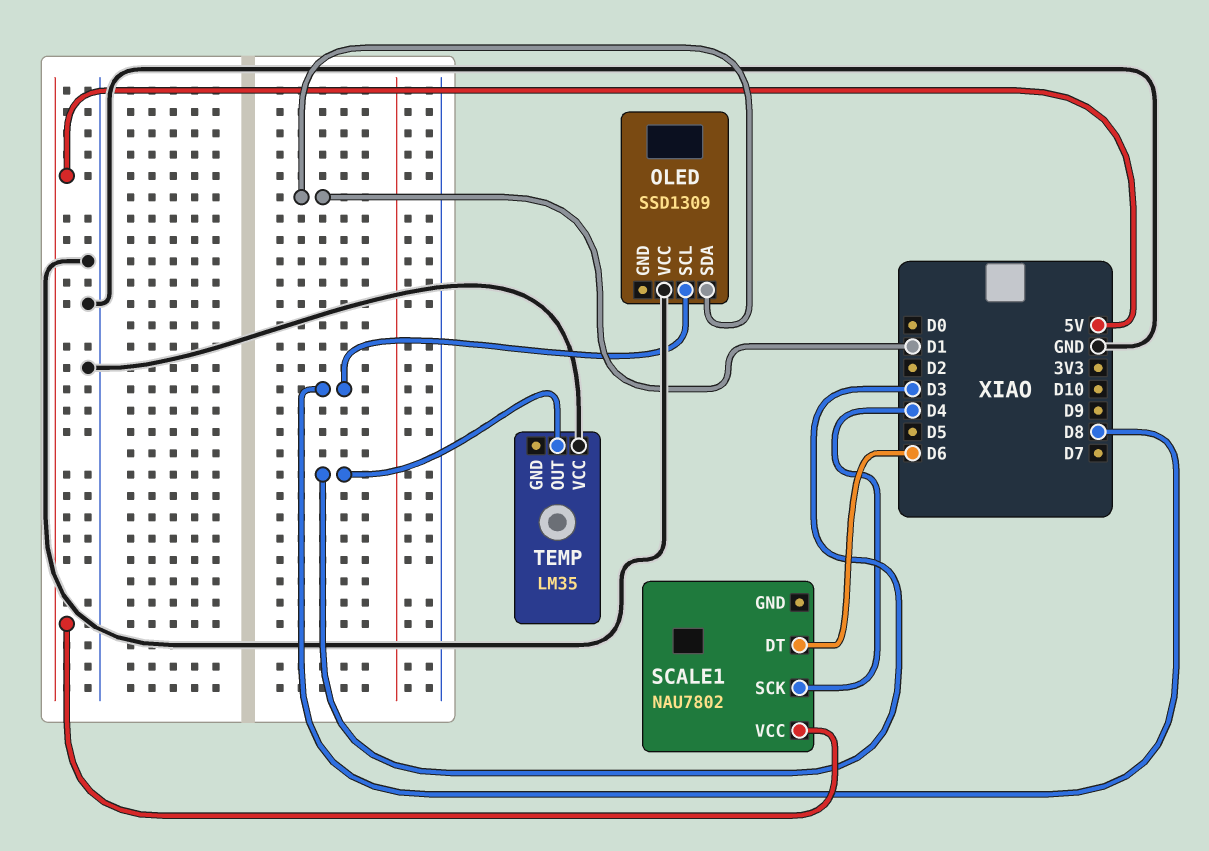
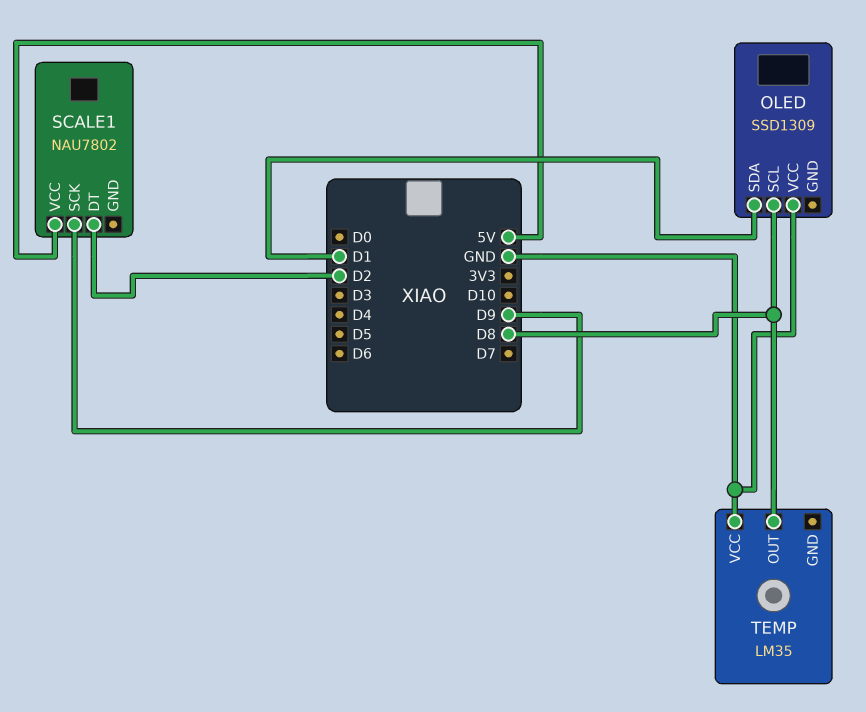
SCALE1 pin DT: D6 -> D2
SCALE1 pin SCK: D4 -> D9
TEMP pin OUT: D3 -> D8

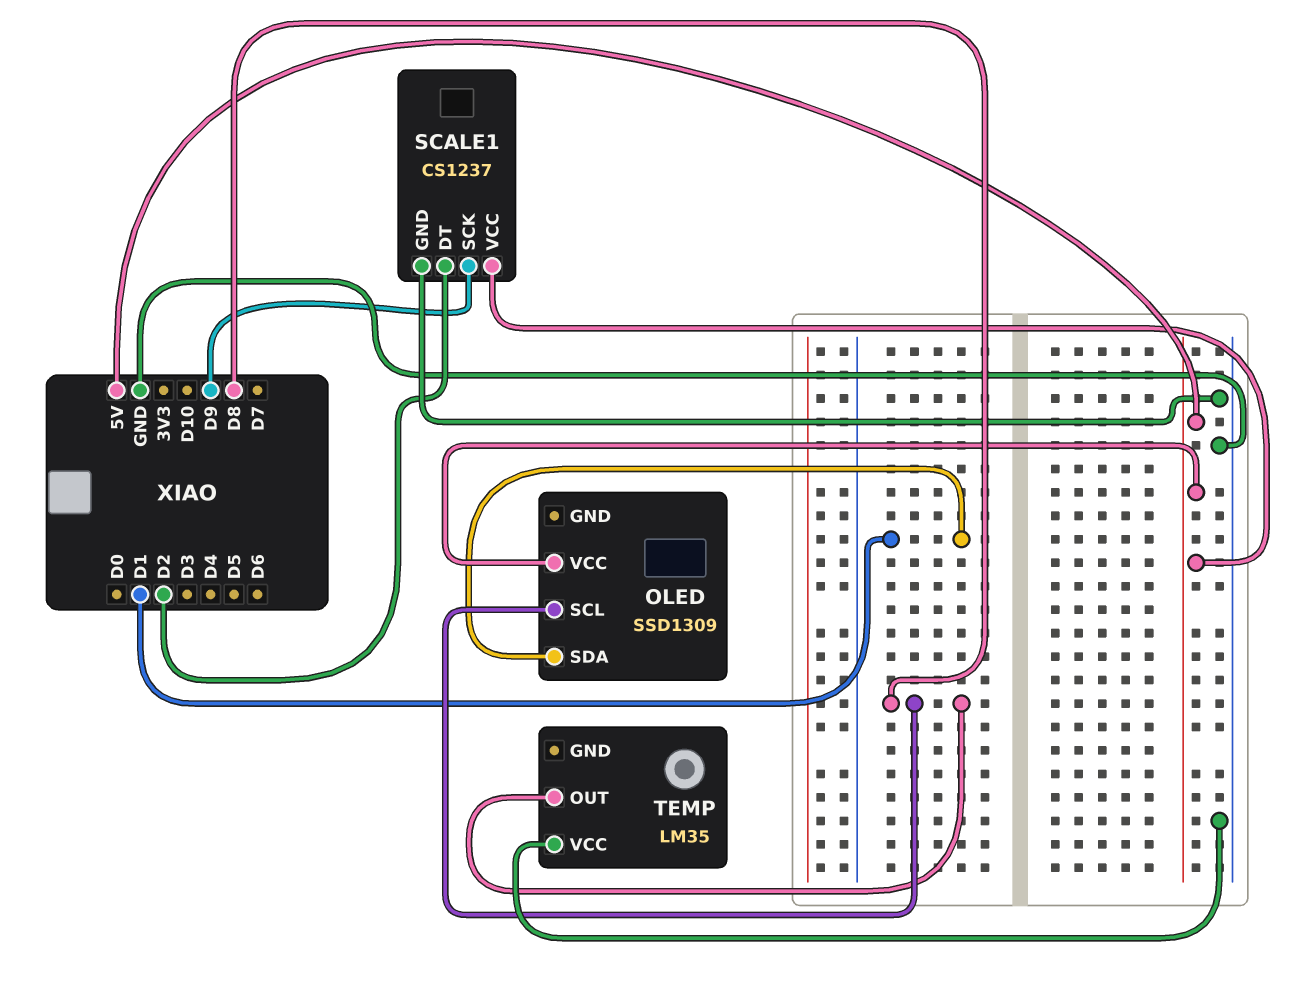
OLED pin VCC: GND -> 5V
SCALE1: NAU7802 -> CS1237
SCALE1 pin GND: none -> GND

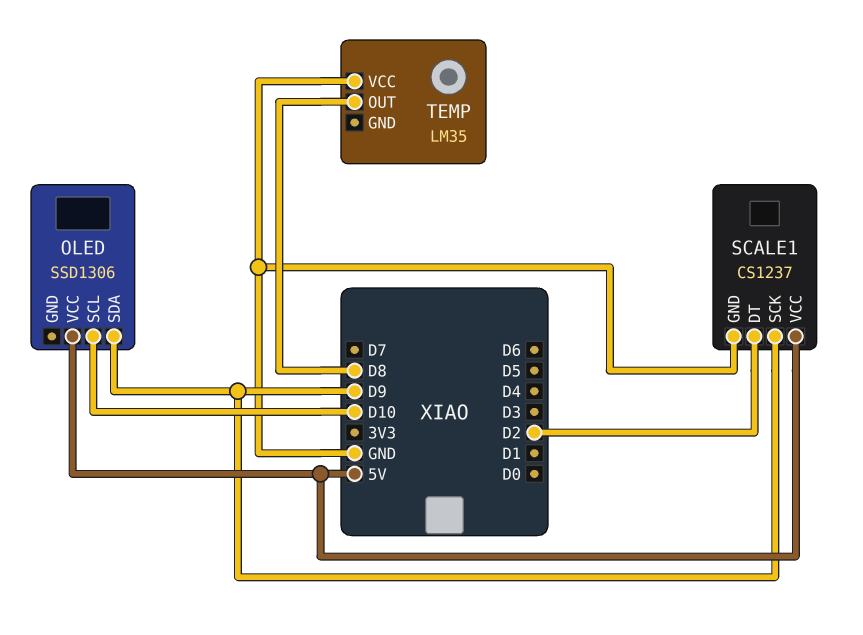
OLED: SSD1309 -> SSD1306
OLED pin SCL: D8 -> D10
OLED pin SDA: D1 -> D9

